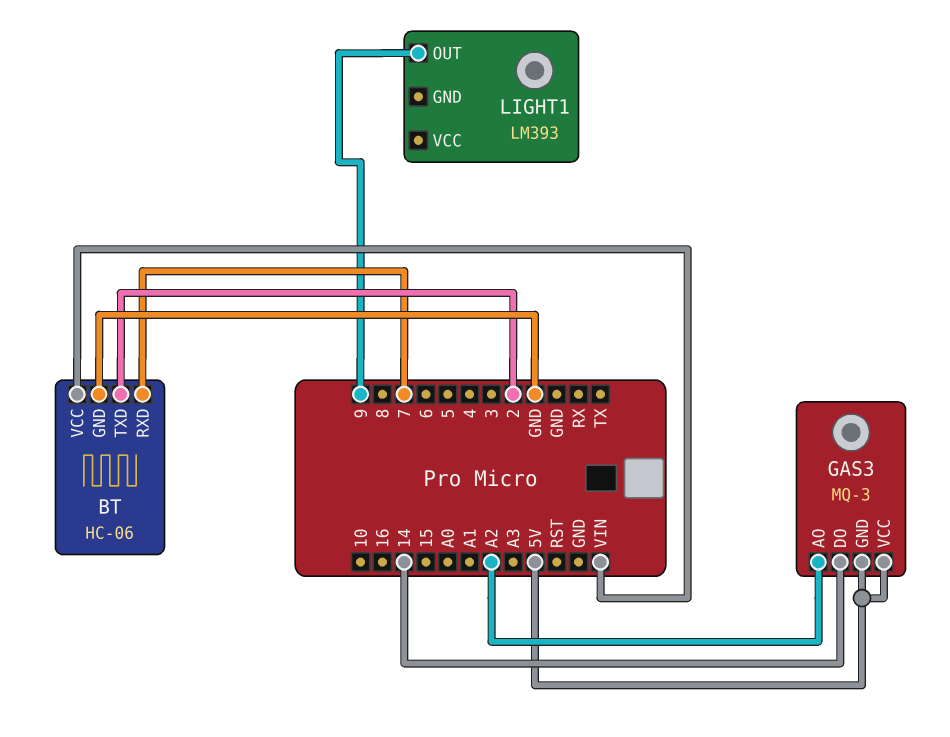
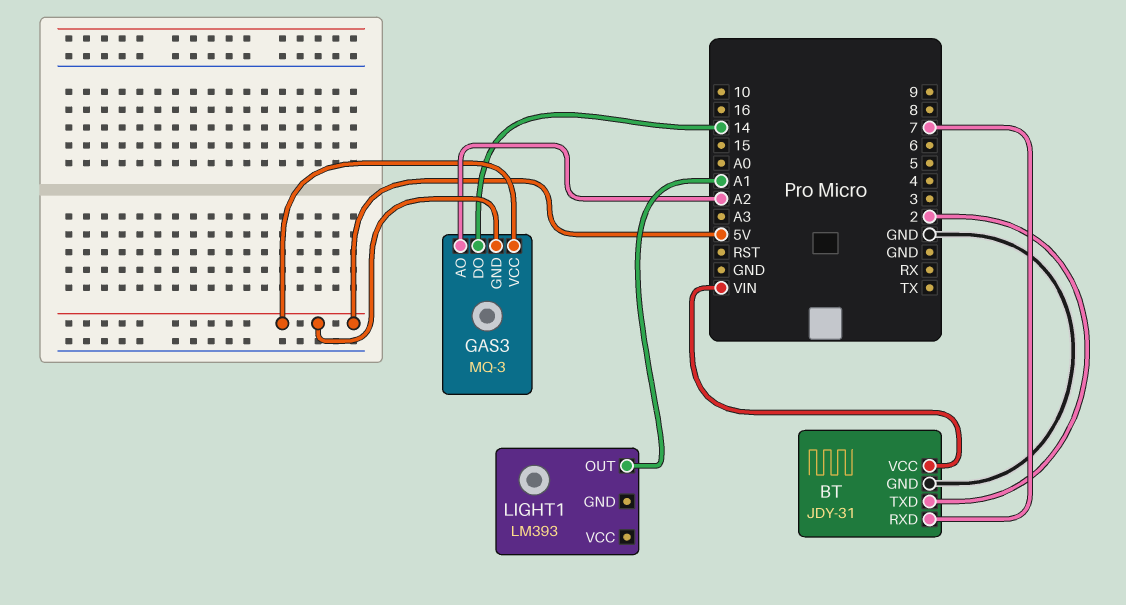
BT: HC-06 -> JDY-31
LIGHT1 pin OUT: 9 -> A1

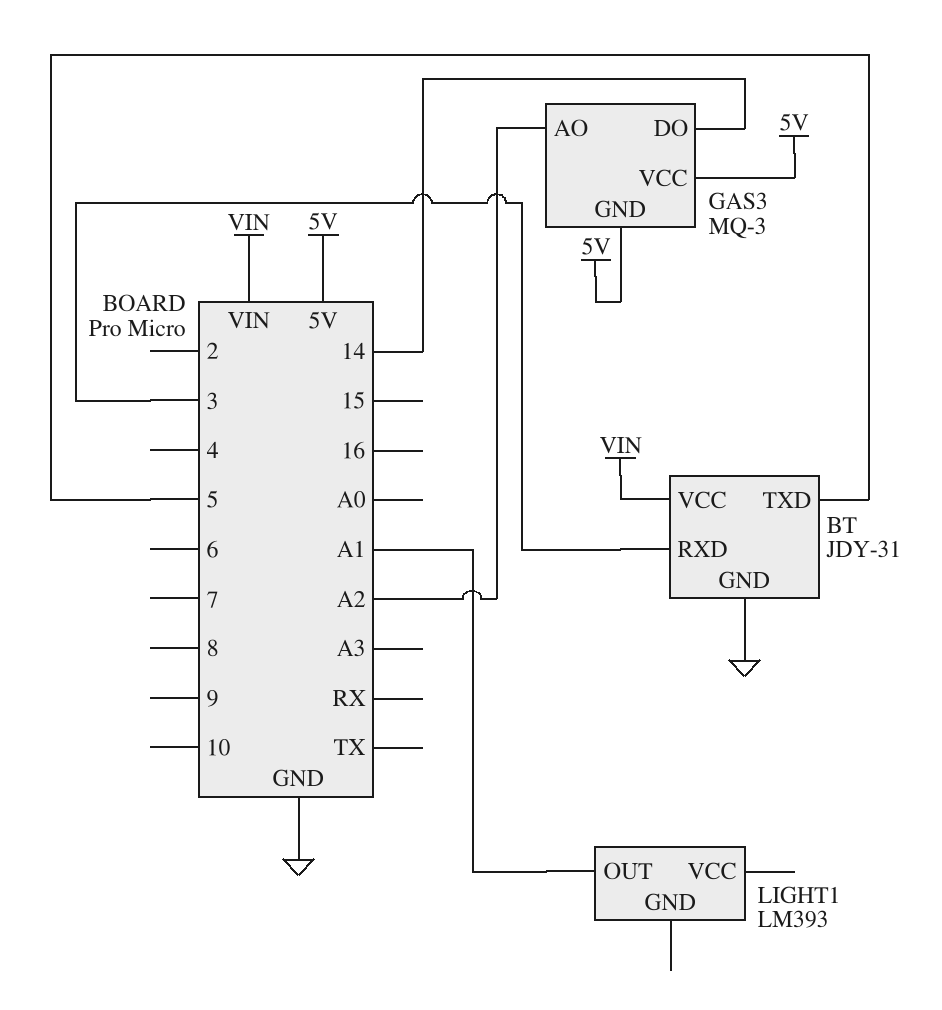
BT pin RXD: 7 -> 3
BT pin TXD: 2 -> 5

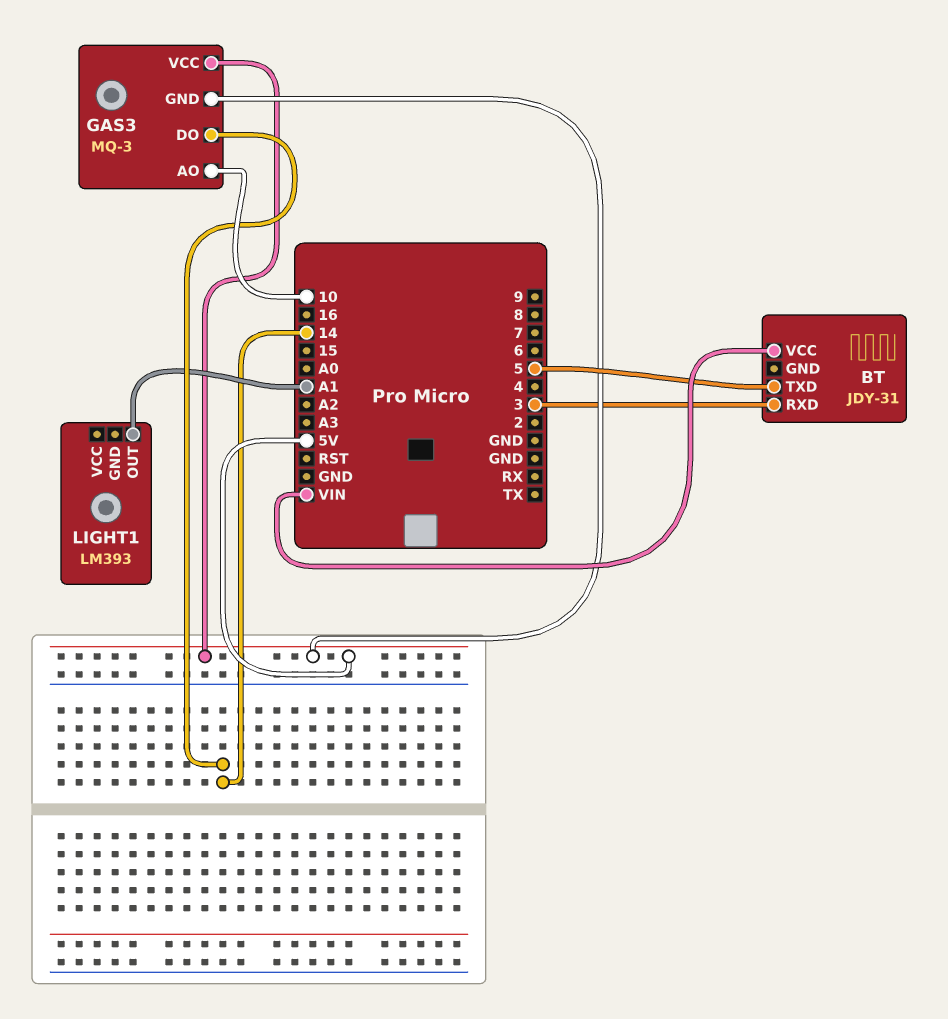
BT pin GND: GND -> none
GAS3 pin AO: A2 -> 10

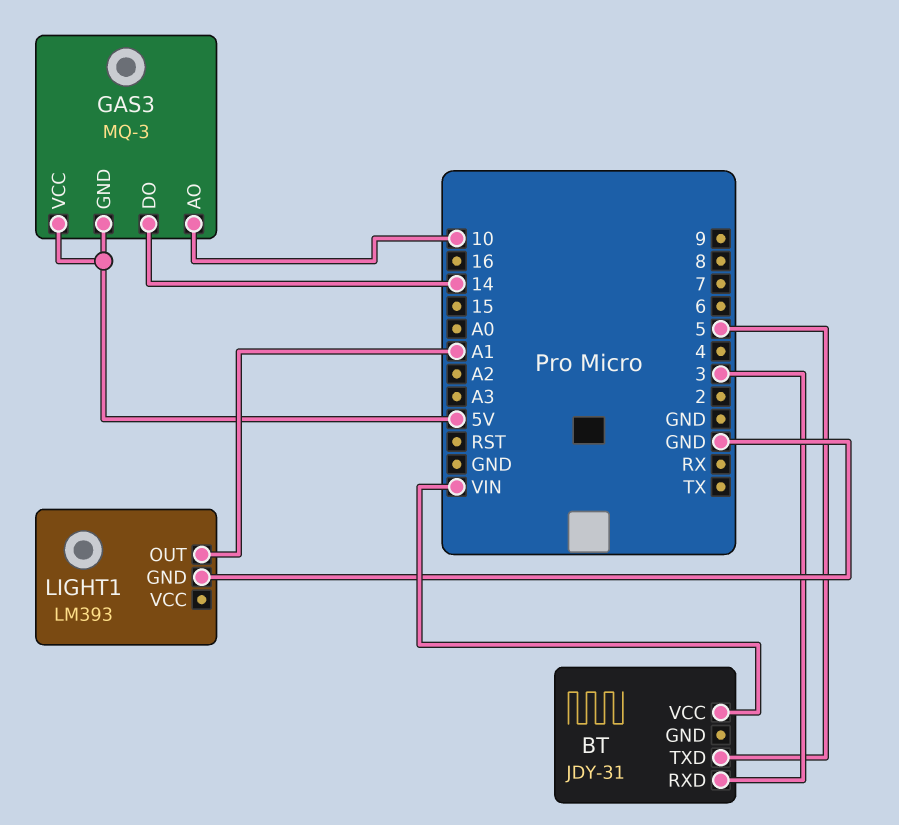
LIGHT1 pin GND: none -> GND

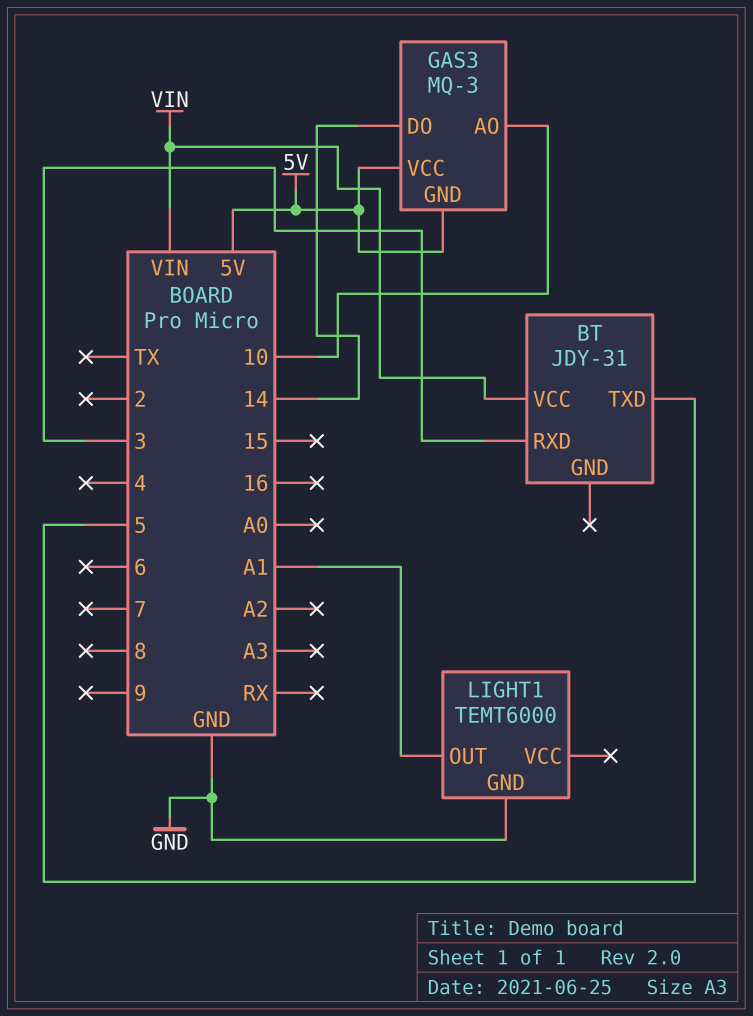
LIGHT1: LM393 -> TEMT6000

